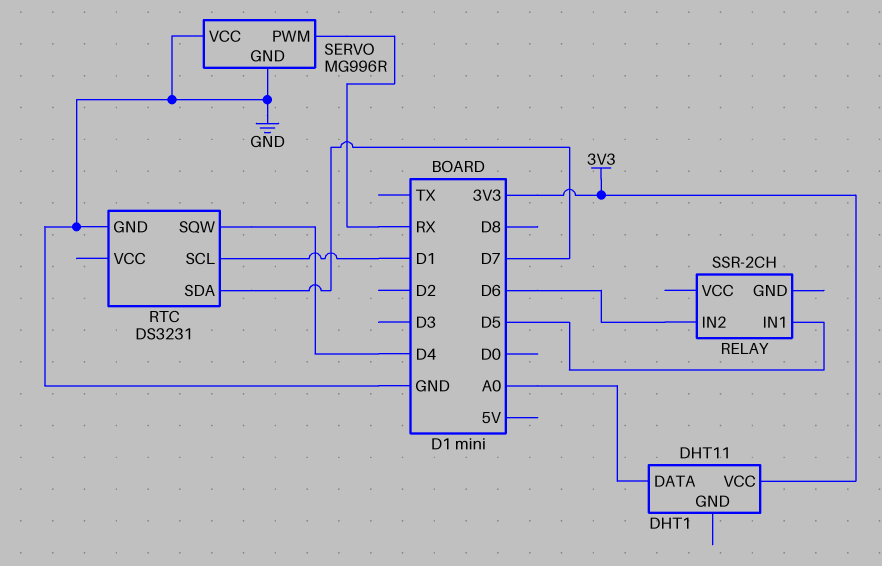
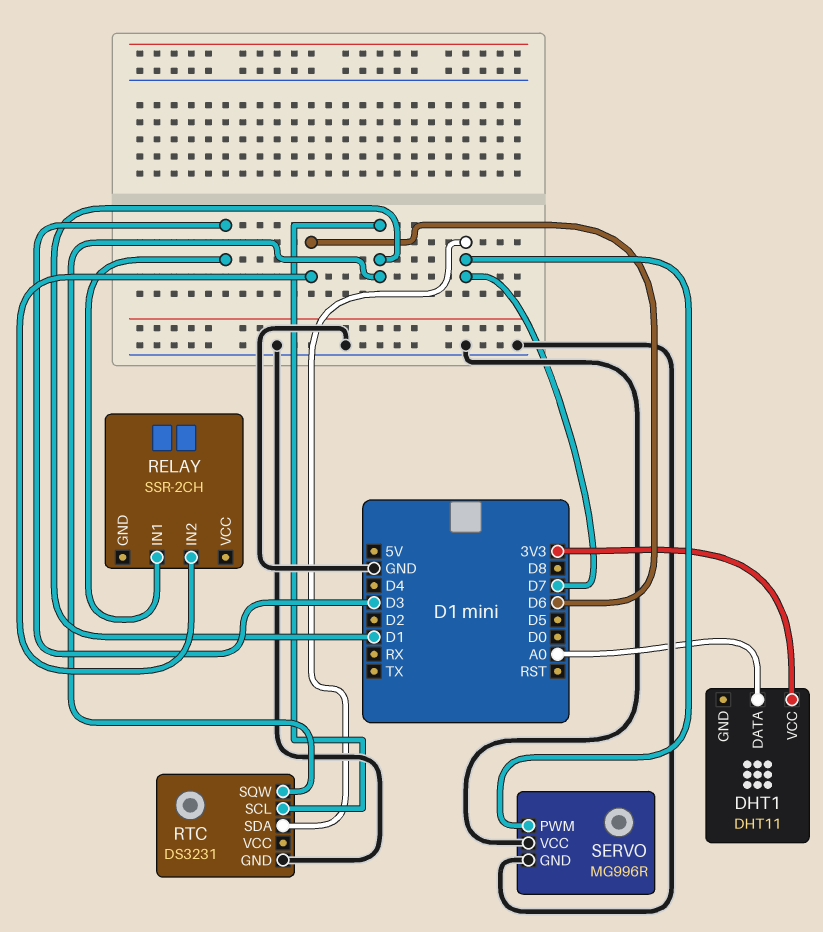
RELAY pin IN1: D5 -> D3
RTC pin SQW: D4 -> D1
SERVO pin PWM: RX -> D7

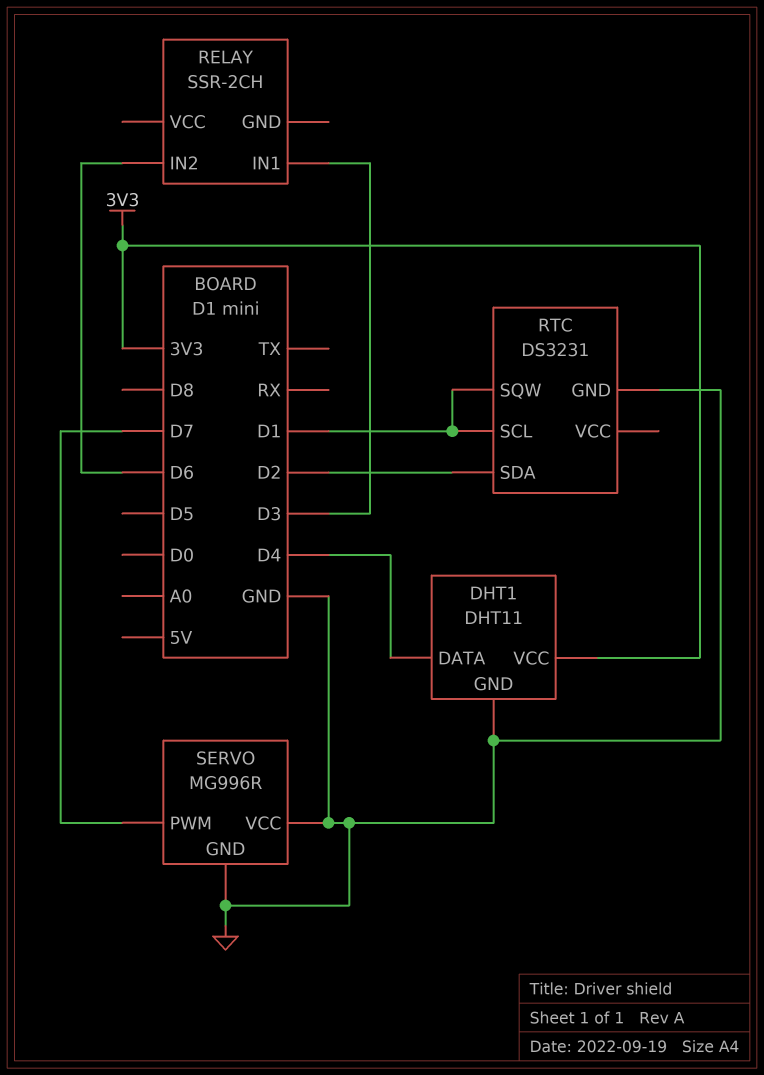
DHT1 pin DATA: A0 -> D4
DHT1 pin GND: none -> GND
RTC pin SDA: D7 -> D2

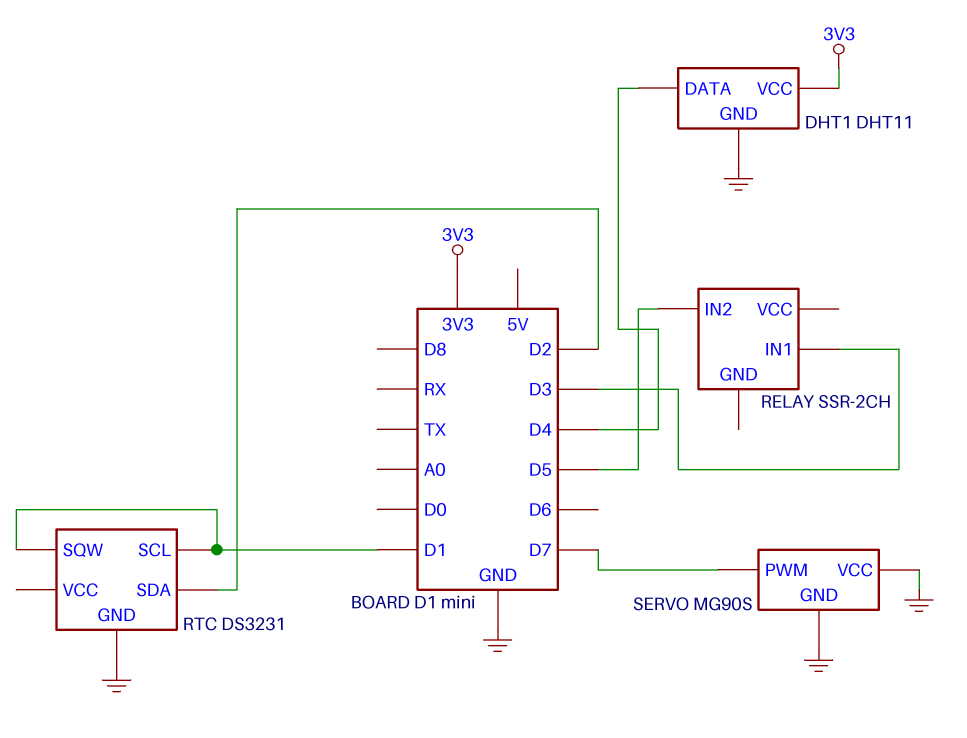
RELAY pin IN2: D6 -> D5
SERVO: MG996R -> MG90S

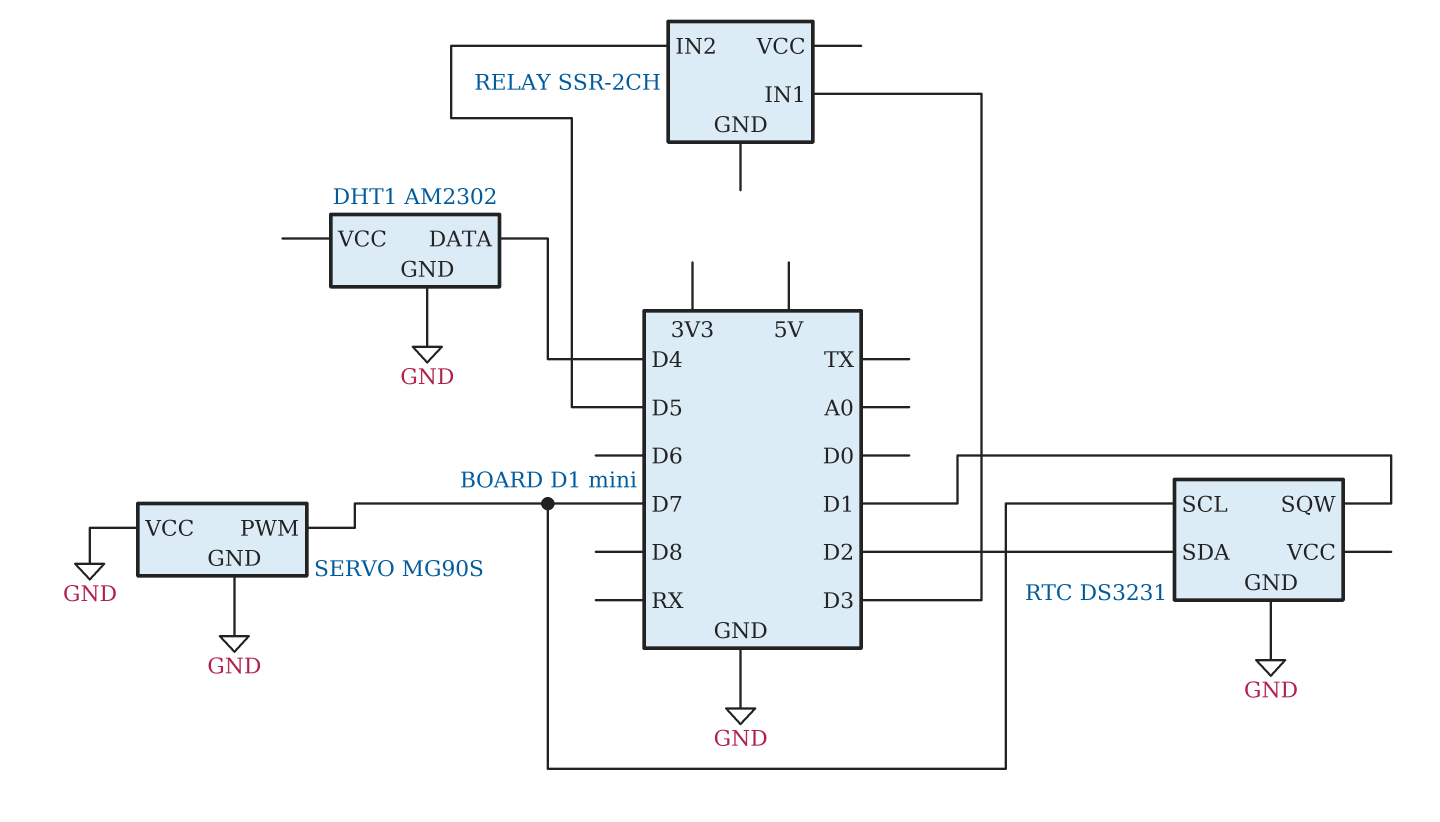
DHT1: DHT11 -> AM2302
DHT1 pin VCC: 3V3 -> none
RTC pin SCL: D1 -> D7

